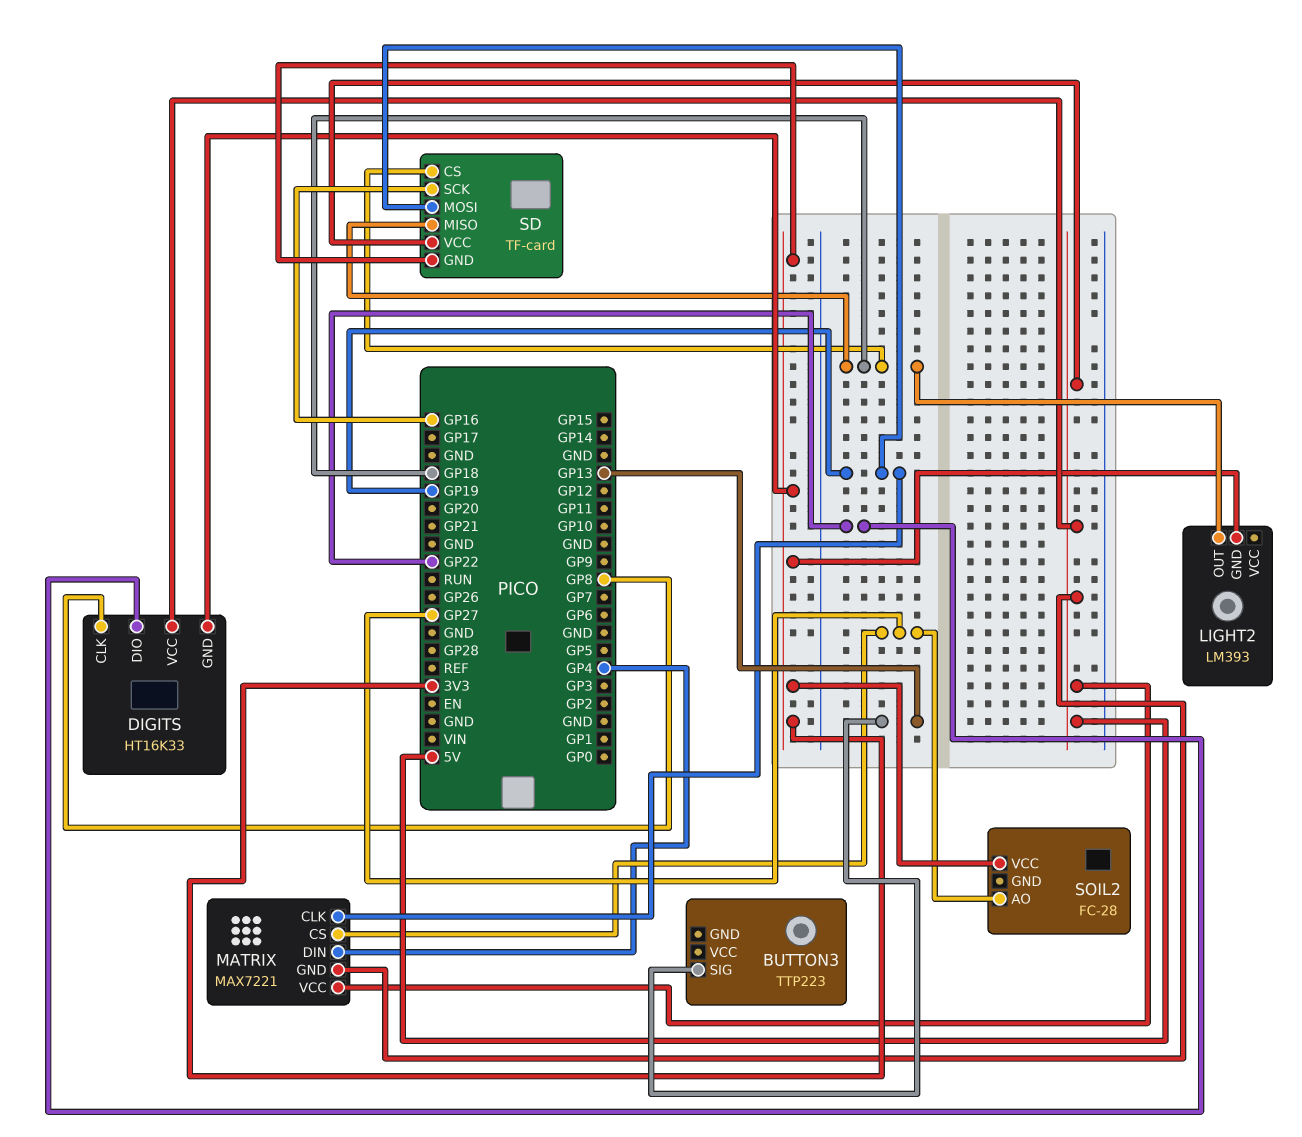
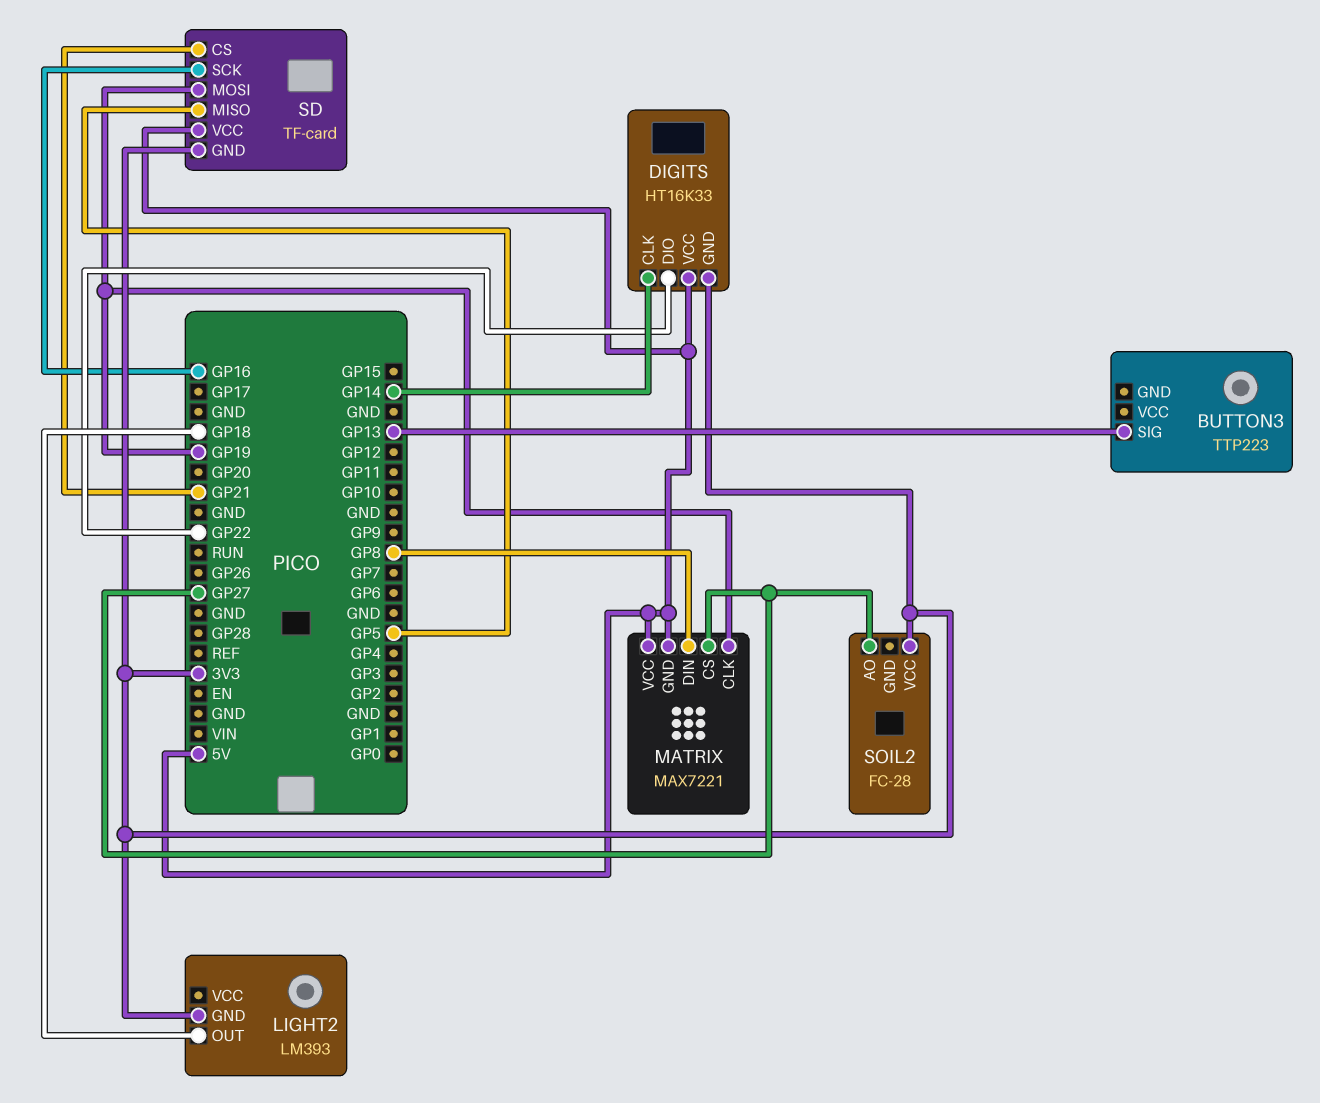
DIGITS pin CLK: GP8 -> GP14
MATRIX pin DIN: GP4 -> GP8
SD pin CS: GP18 -> GP21
SD pin MISO: GP18 -> GP5

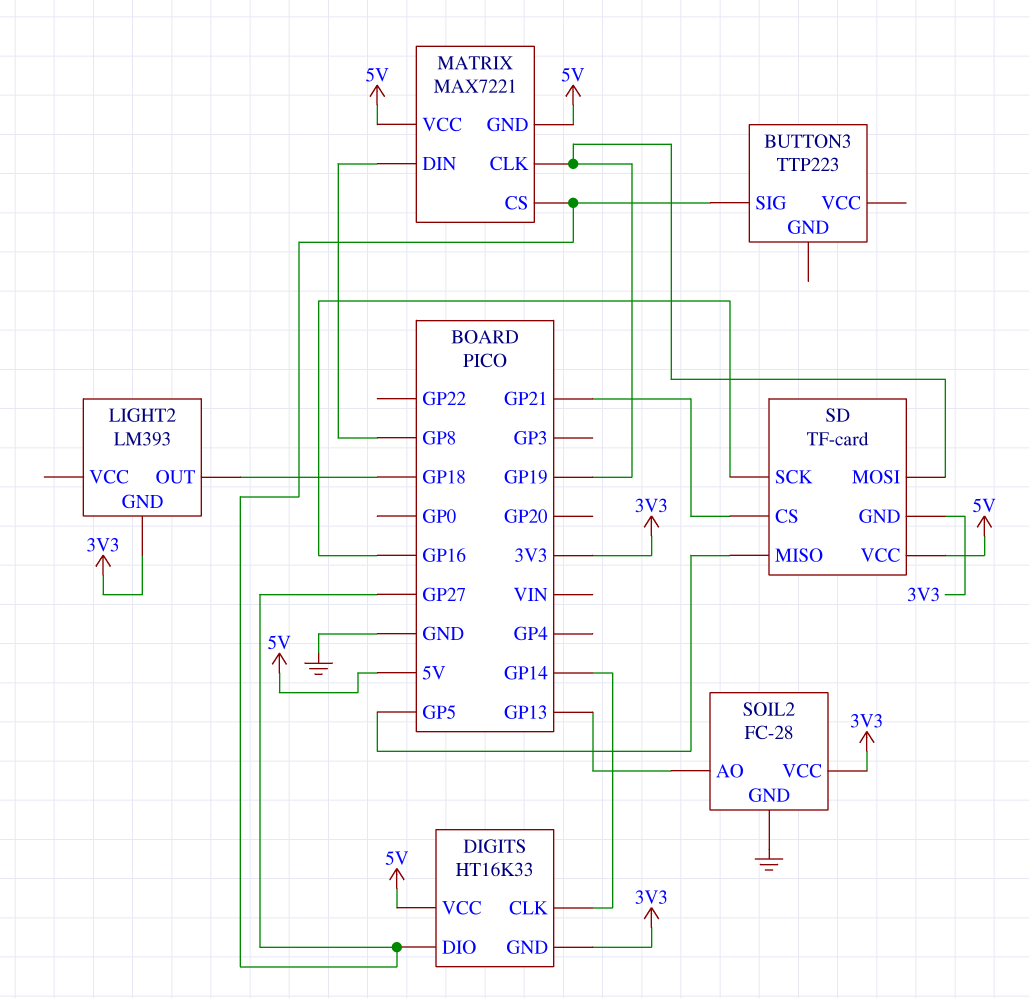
BUTTON3 pin SIG: GP13 -> GP27
DIGITS pin DIO: GP22 -> GP27
SOIL2 pin AO: GP27 -> GP13
SOIL2 pin GND: none -> GND

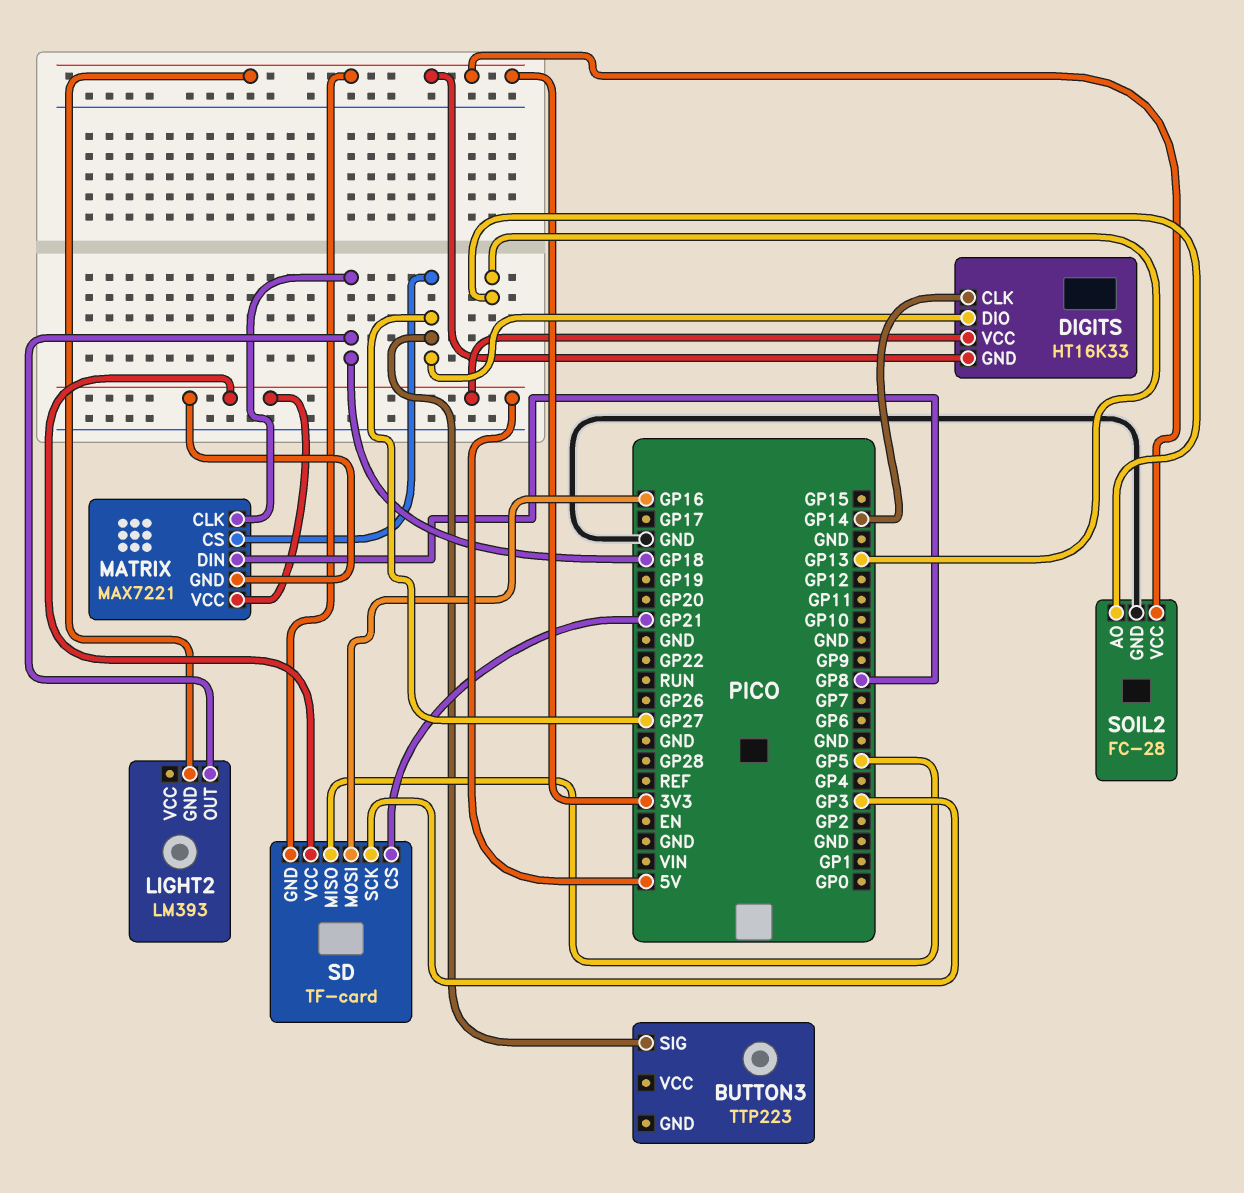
MATRIX pin CLK: GP19 -> GP18
SD pin MOSI: GP19 -> GP16
SD pin SCK: GP16 -> GP3

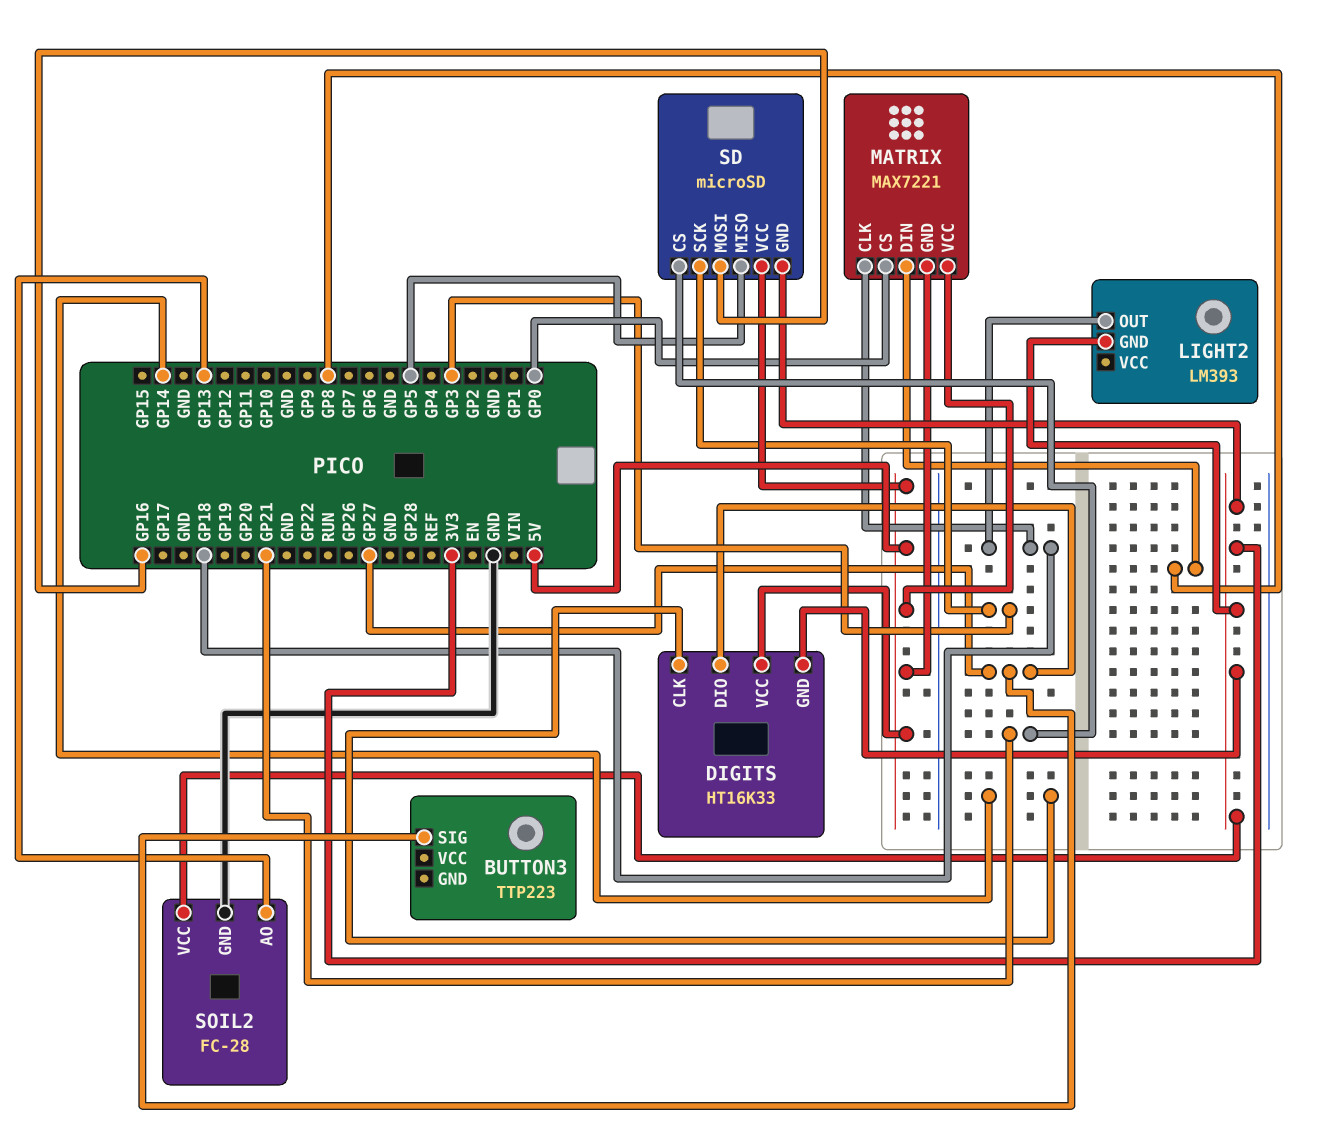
MATRIX pin CS: GP27 -> GP0
SD: TF-card -> microSD

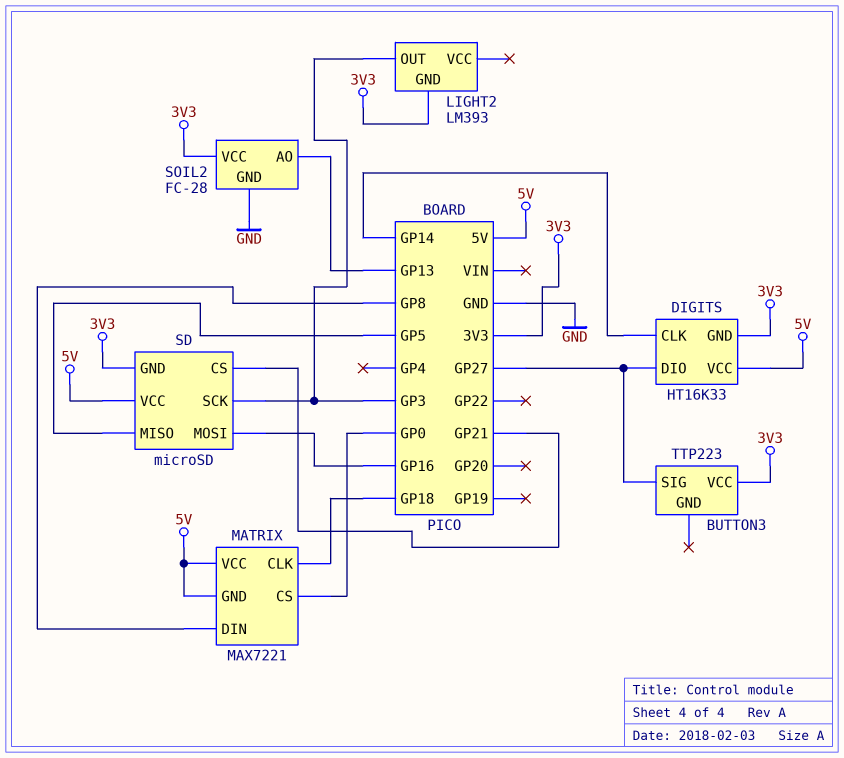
BUTTON3 pin VCC: none -> 3V3
LIGHT2 pin OUT: GP18 -> GP3

